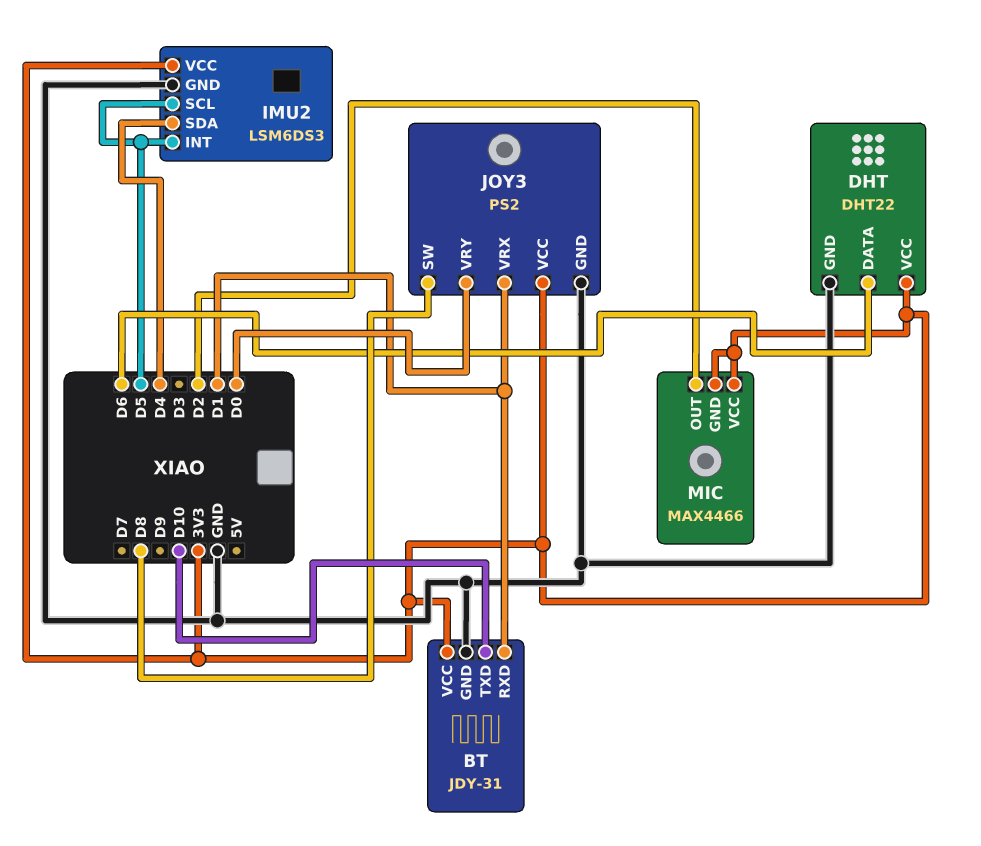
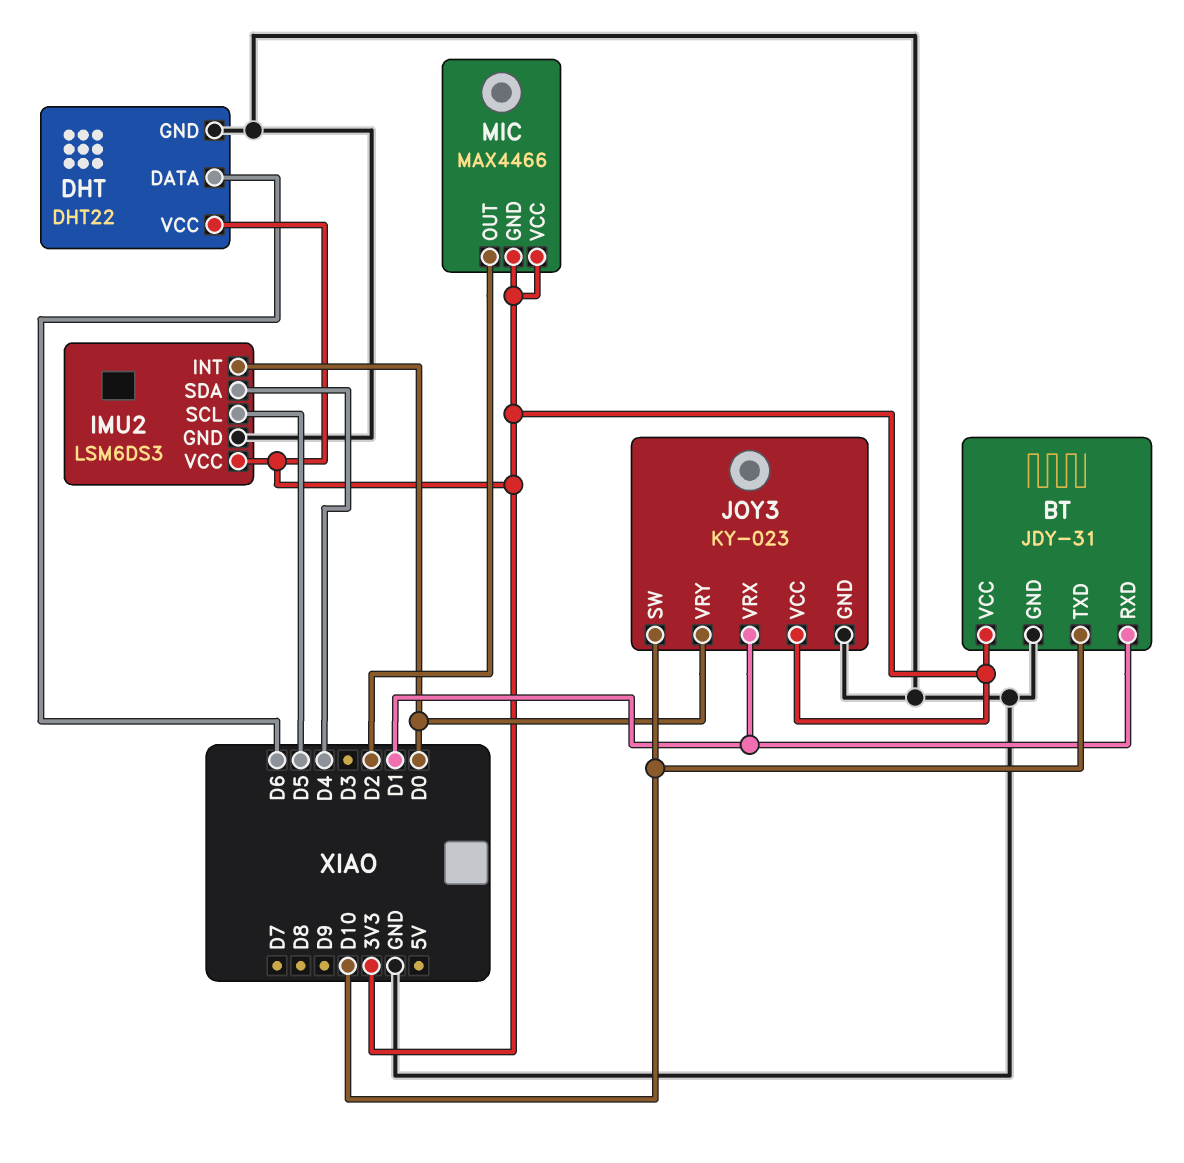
IMU2 pin INT: D5 -> D0
JOY3: PS2 -> KY-023
JOY3 pin SW: D8 -> D10

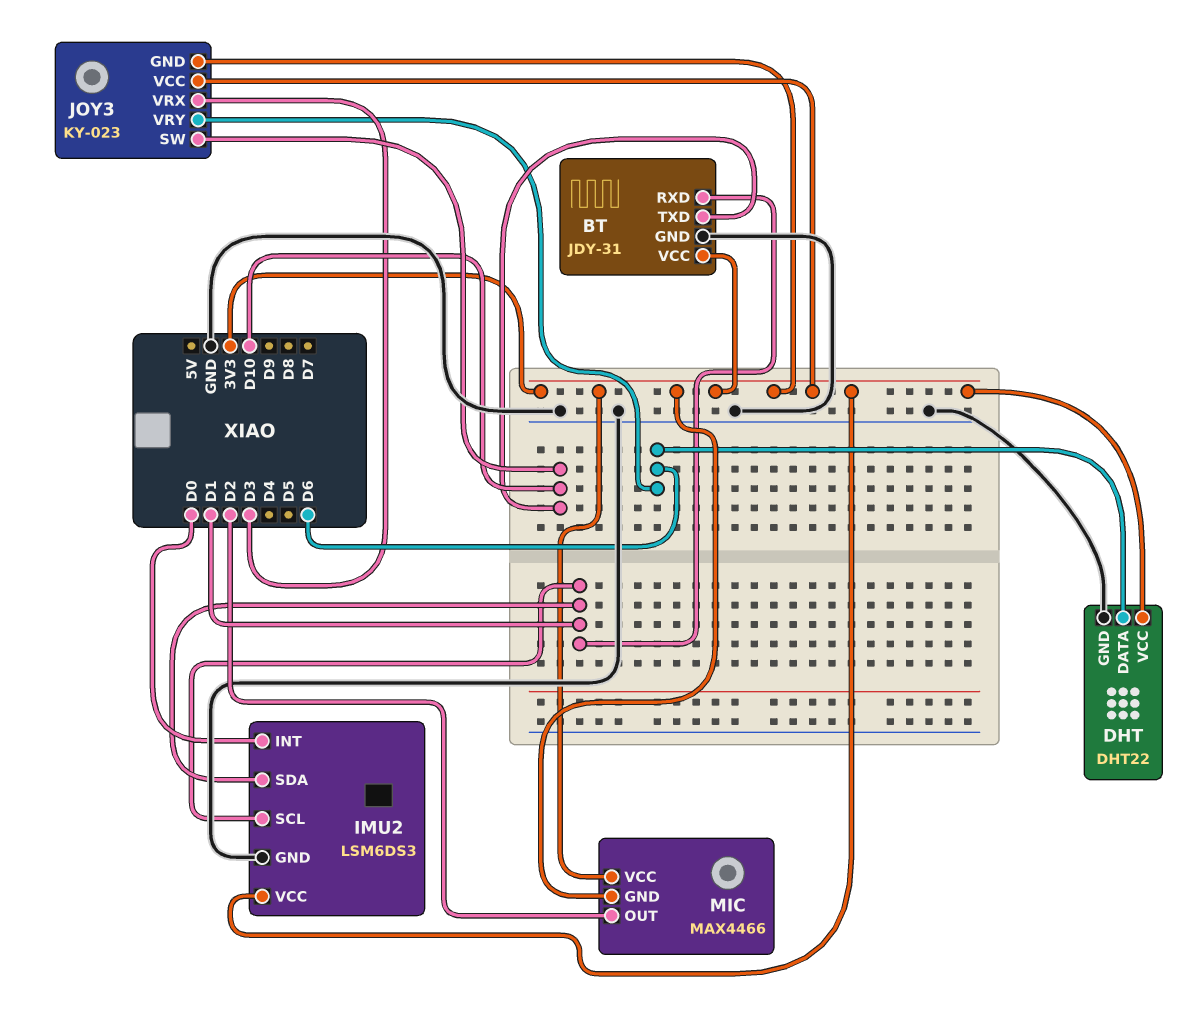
IMU2 pin SCL: D5 -> D1
IMU2 pin SDA: D4 -> D1
JOY3 pin GND: GND -> 3V3
JOY3 pin VRX: D1 -> D3
JOY3 pin VRY: D0 -> D6

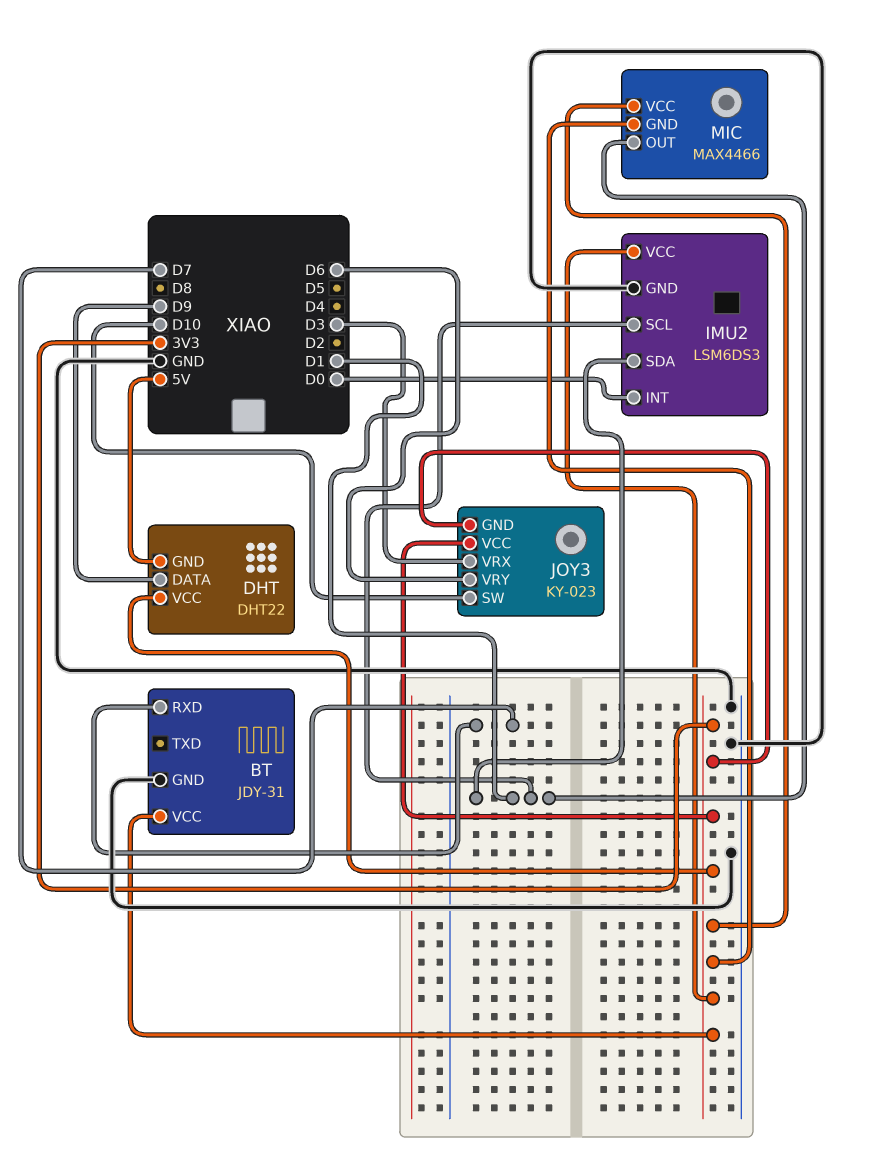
BT pin RXD: D1 -> D7
BT pin TXD: D10 -> none
DHT pin DATA: D6 -> D9
DHT pin GND: GND -> 5V
MIC pin OUT: D2 -> D1

